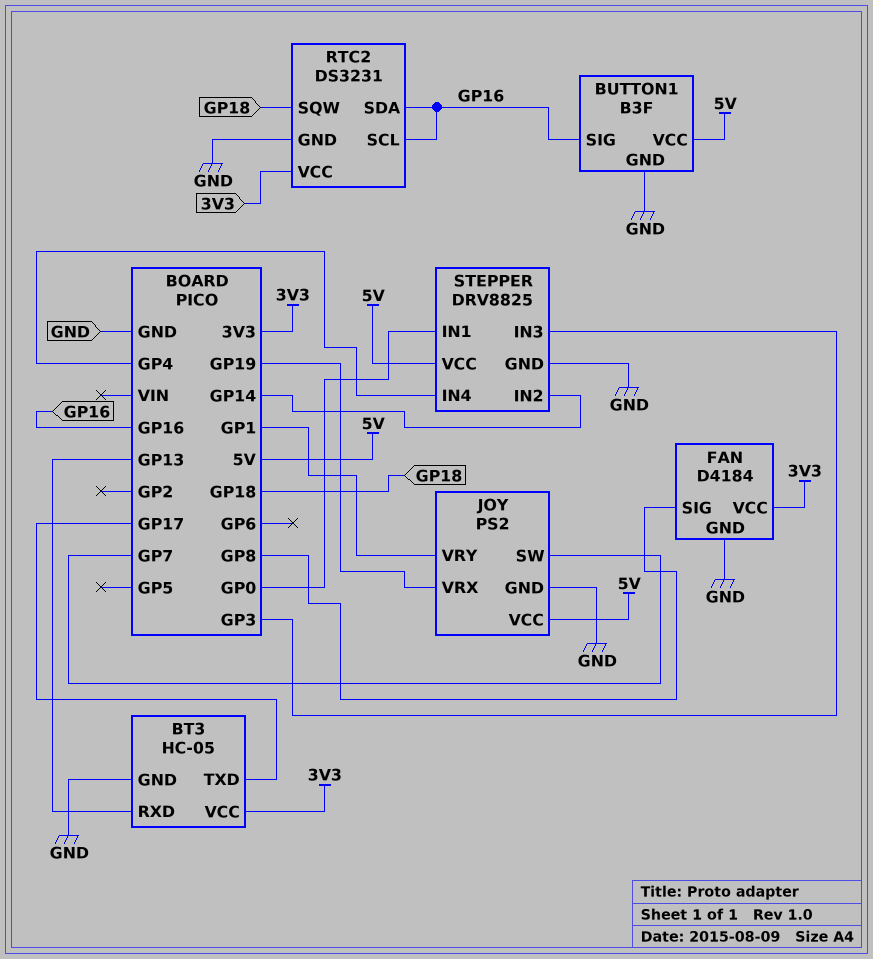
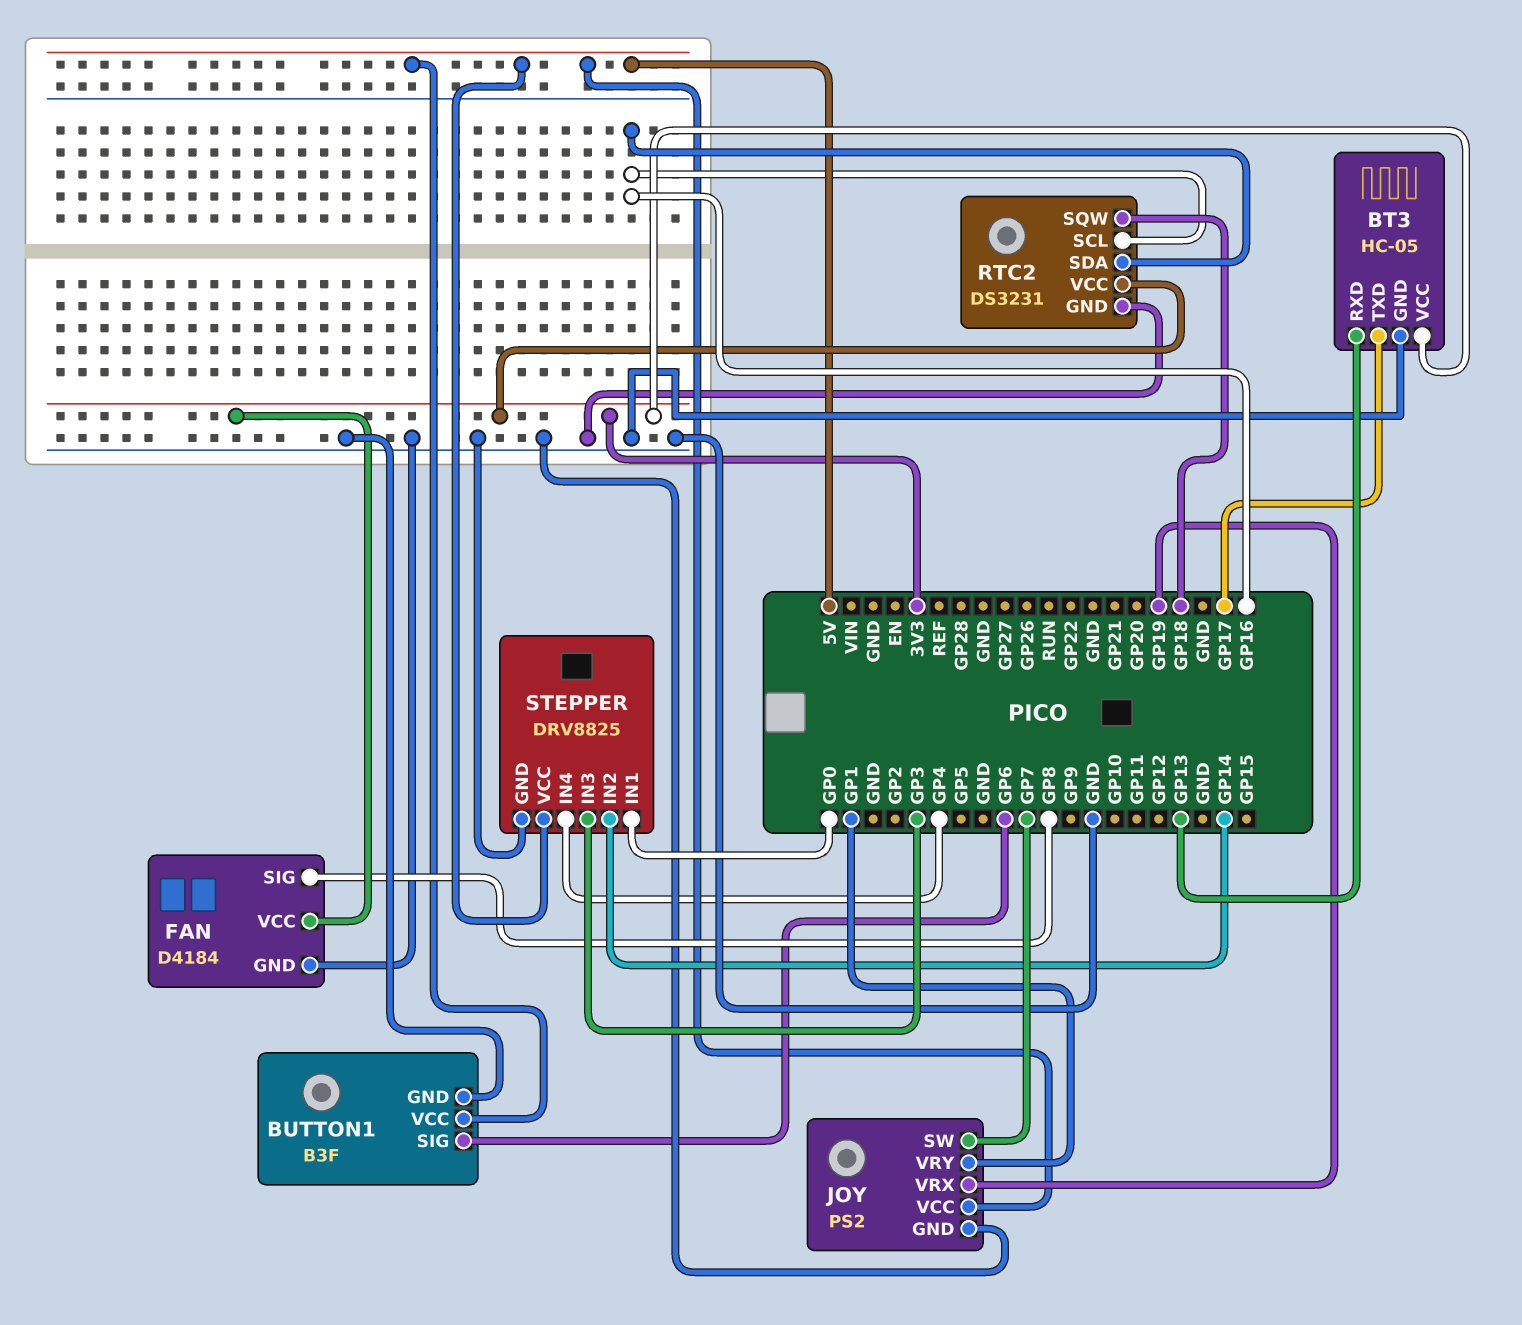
BUTTON1 pin SIG: GP16 -> GP6

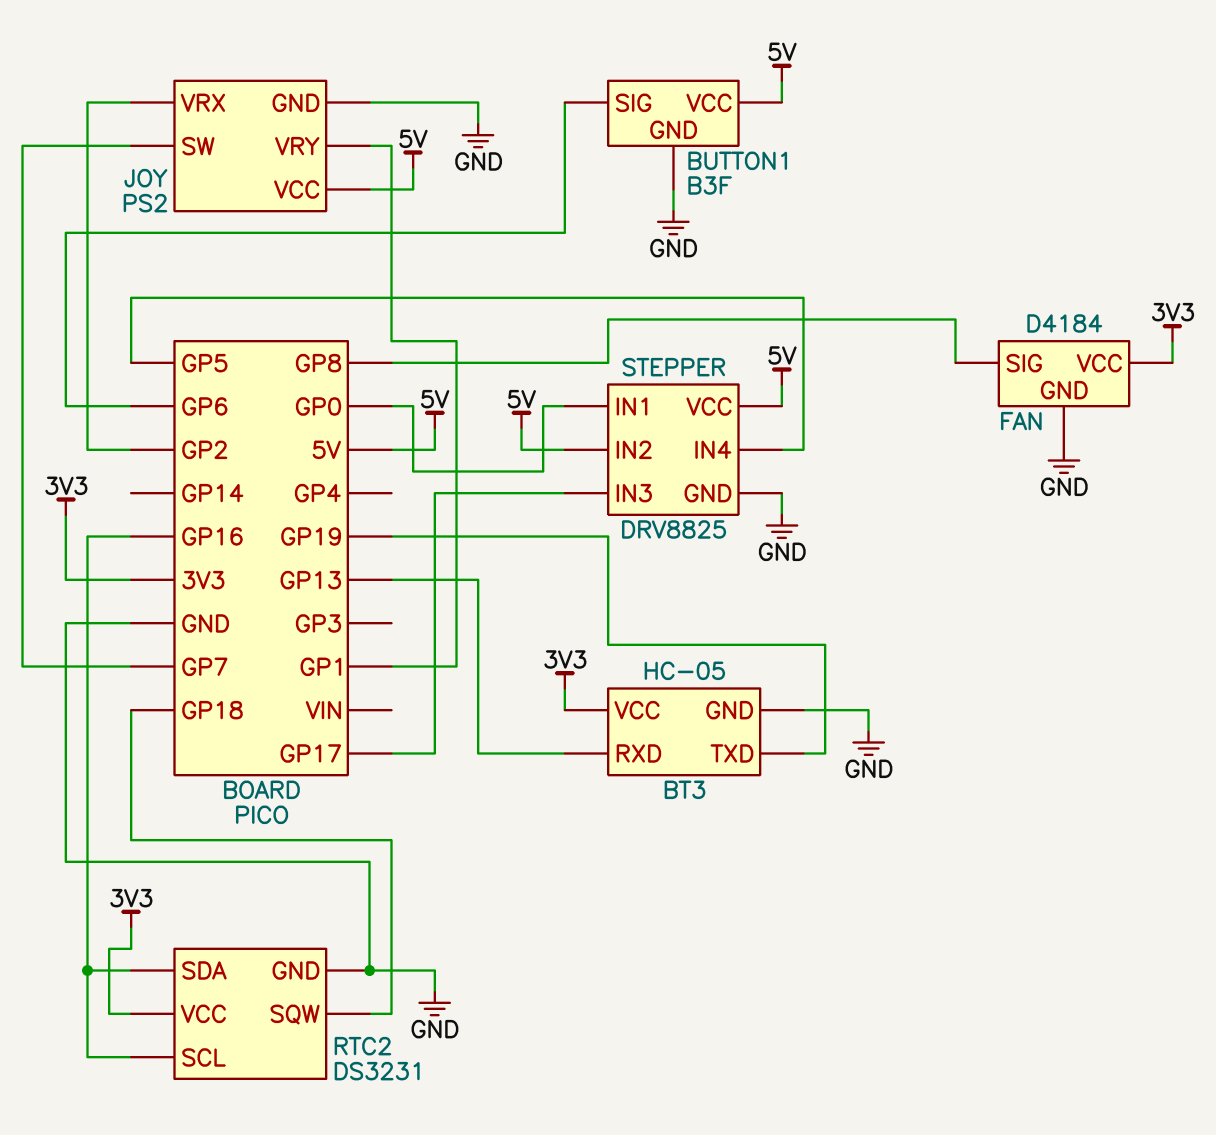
BT3 pin TXD: GP17 -> GP19
JOY pin VRX: GP19 -> GP2
STEPPER pin IN2: GP14 -> 5V
STEPPER pin IN3: GP3 -> GP17
STEPPER pin IN4: GP4 -> GP5

